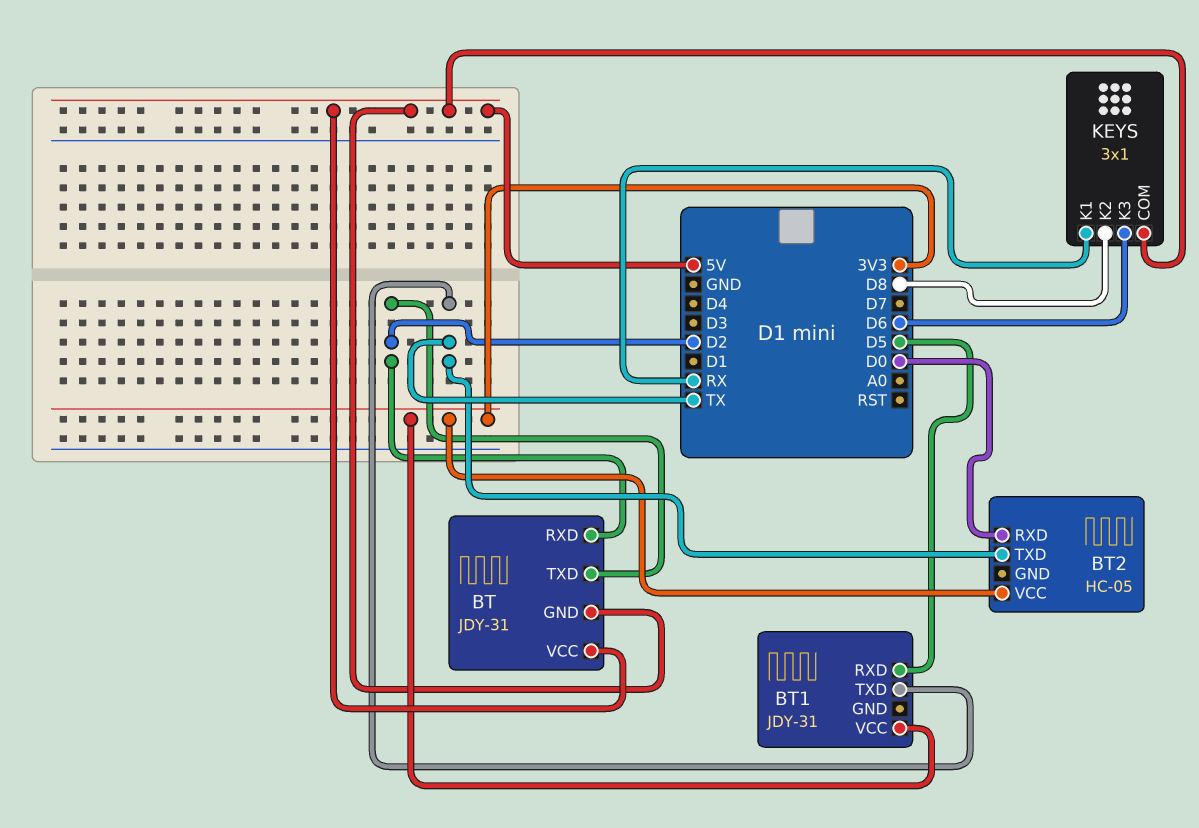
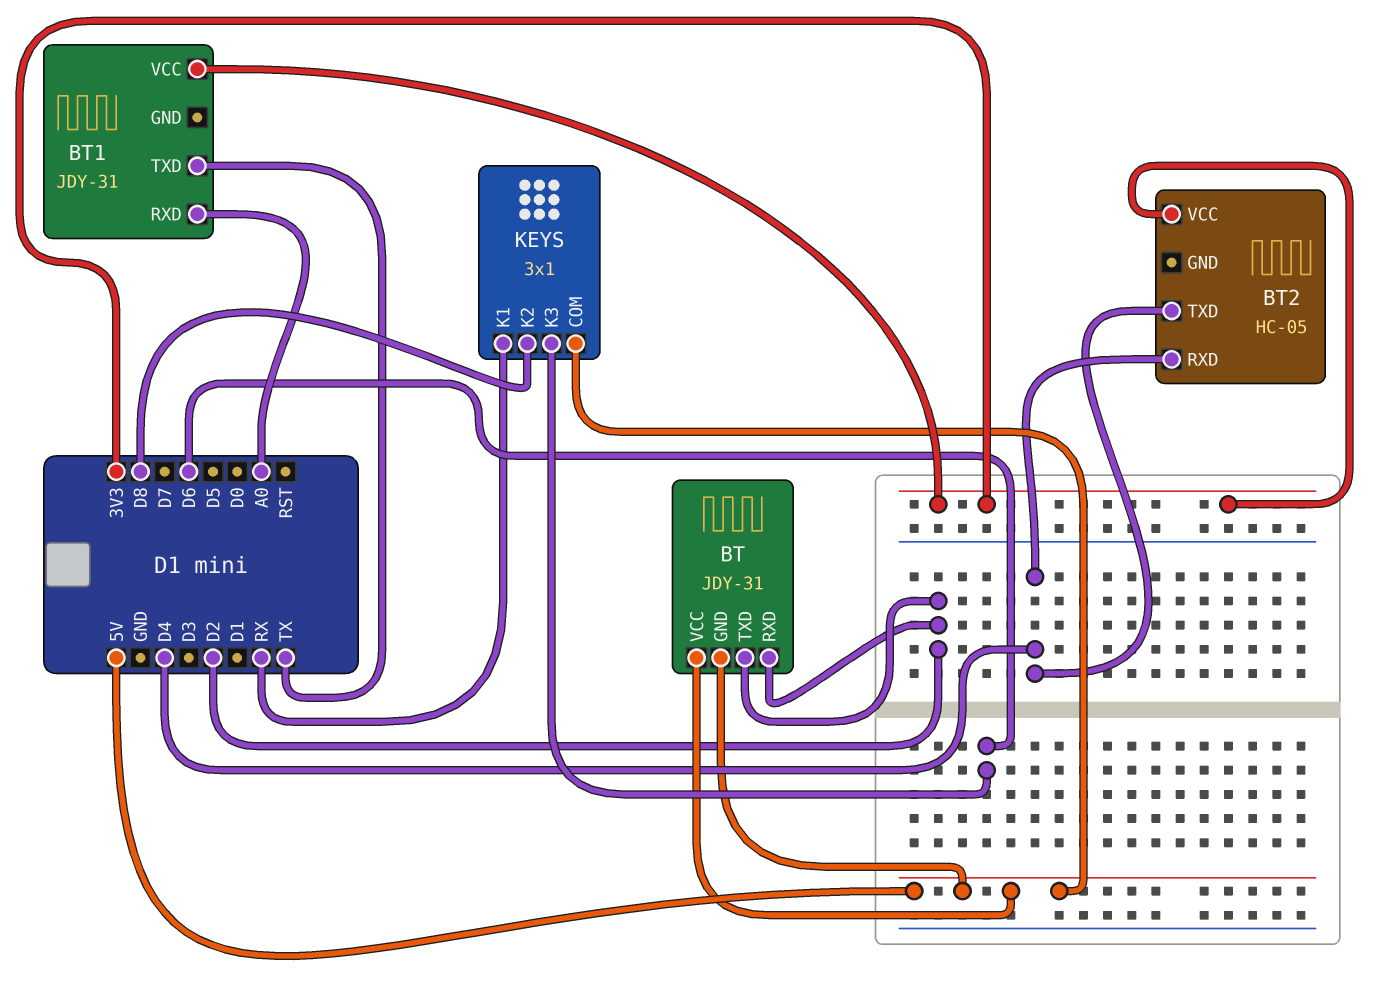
BT1 pin RXD: D5 -> A0
BT2 pin RXD: D0 -> D4
BT2 pin TXD: TX -> D4

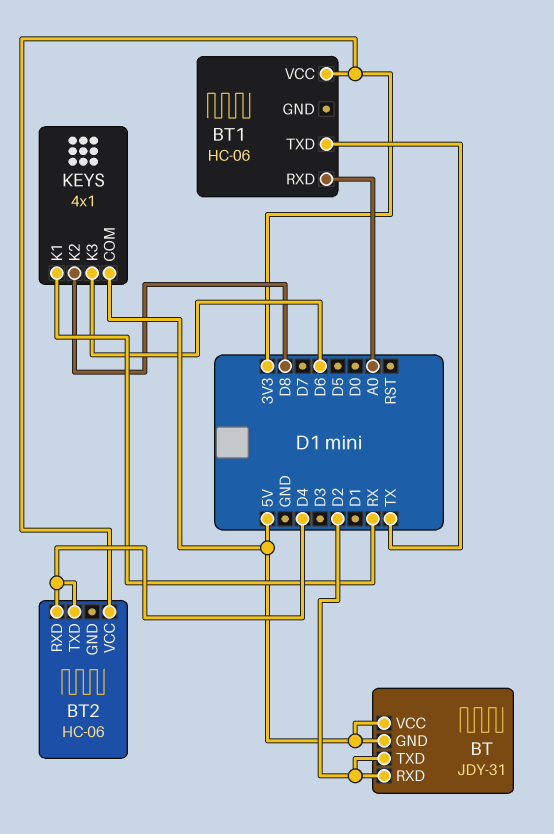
BT1: JDY-31 -> HC-06
BT2: HC-05 -> HC-06
KEYS: 3x1 -> 4x1

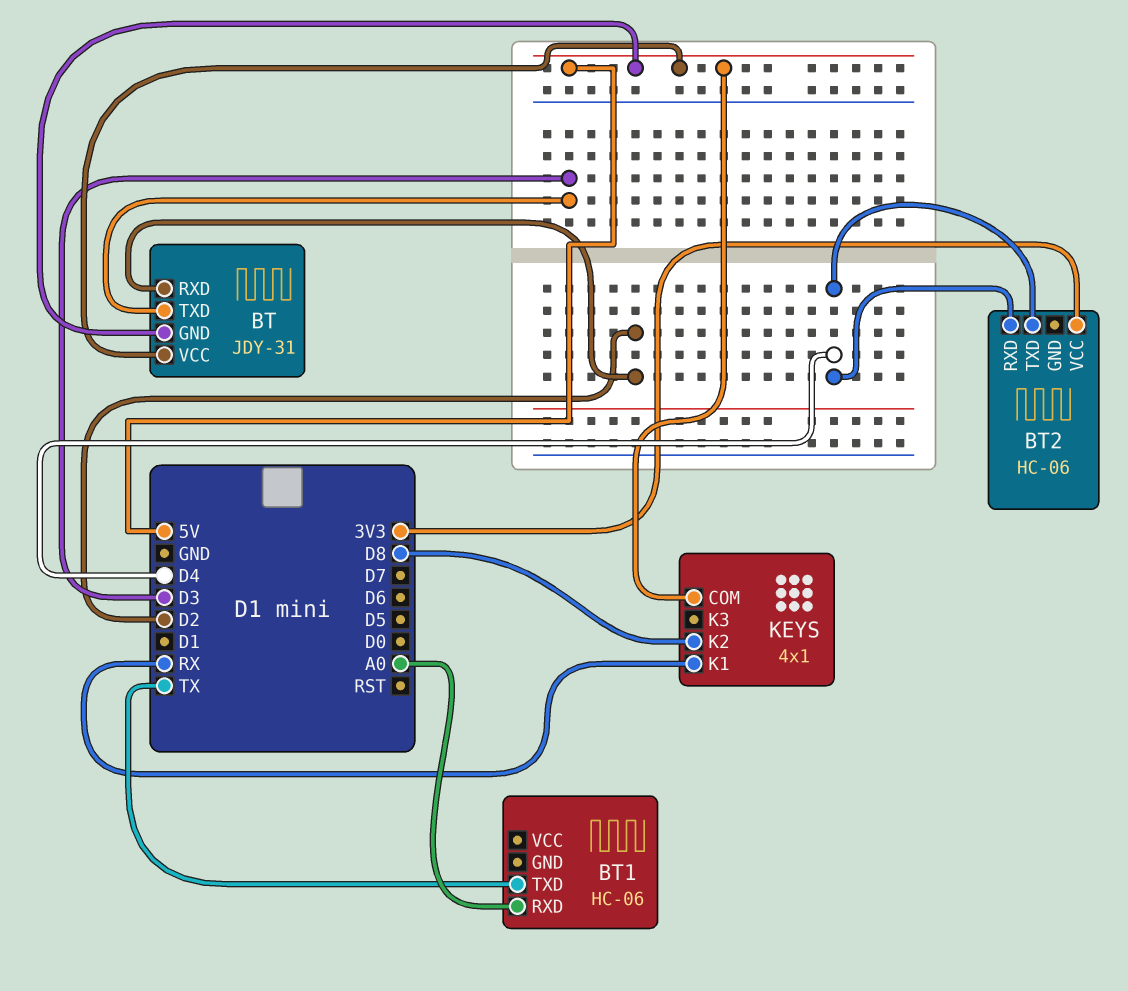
BT pin TXD: D2 -> D3
BT1 pin VCC: 3V3 -> none
KEYS pin K3: D6 -> none

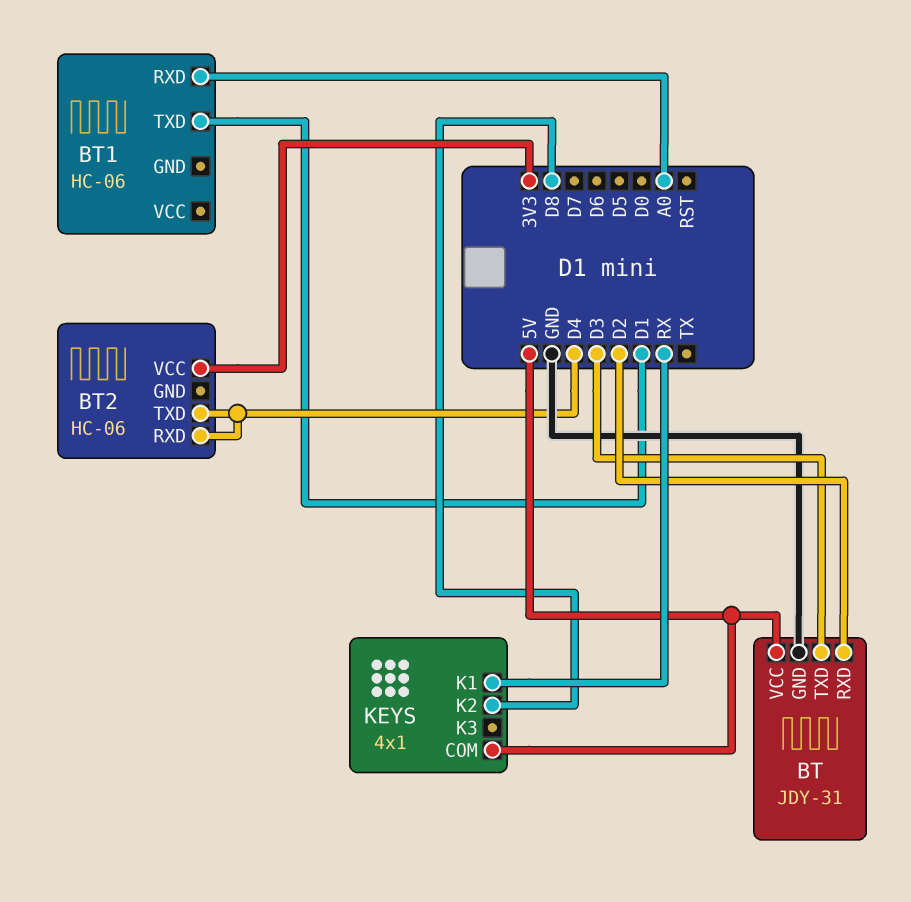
BT pin GND: 5V -> GND
BT1 pin TXD: TX -> D1

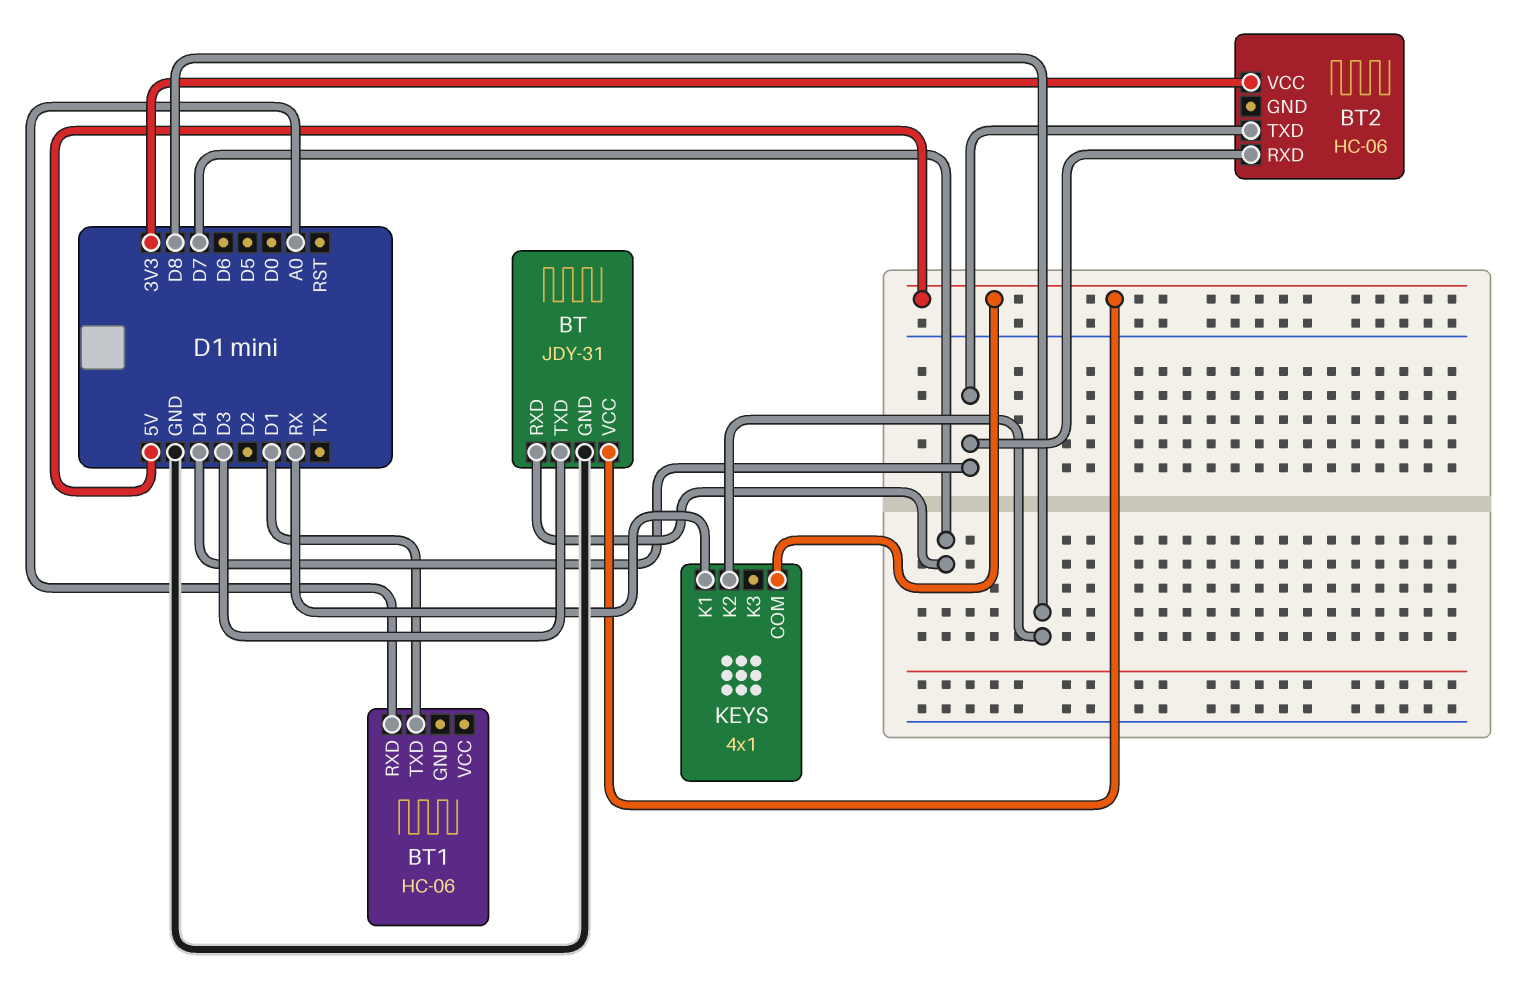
BT pin RXD: D2 -> D7

